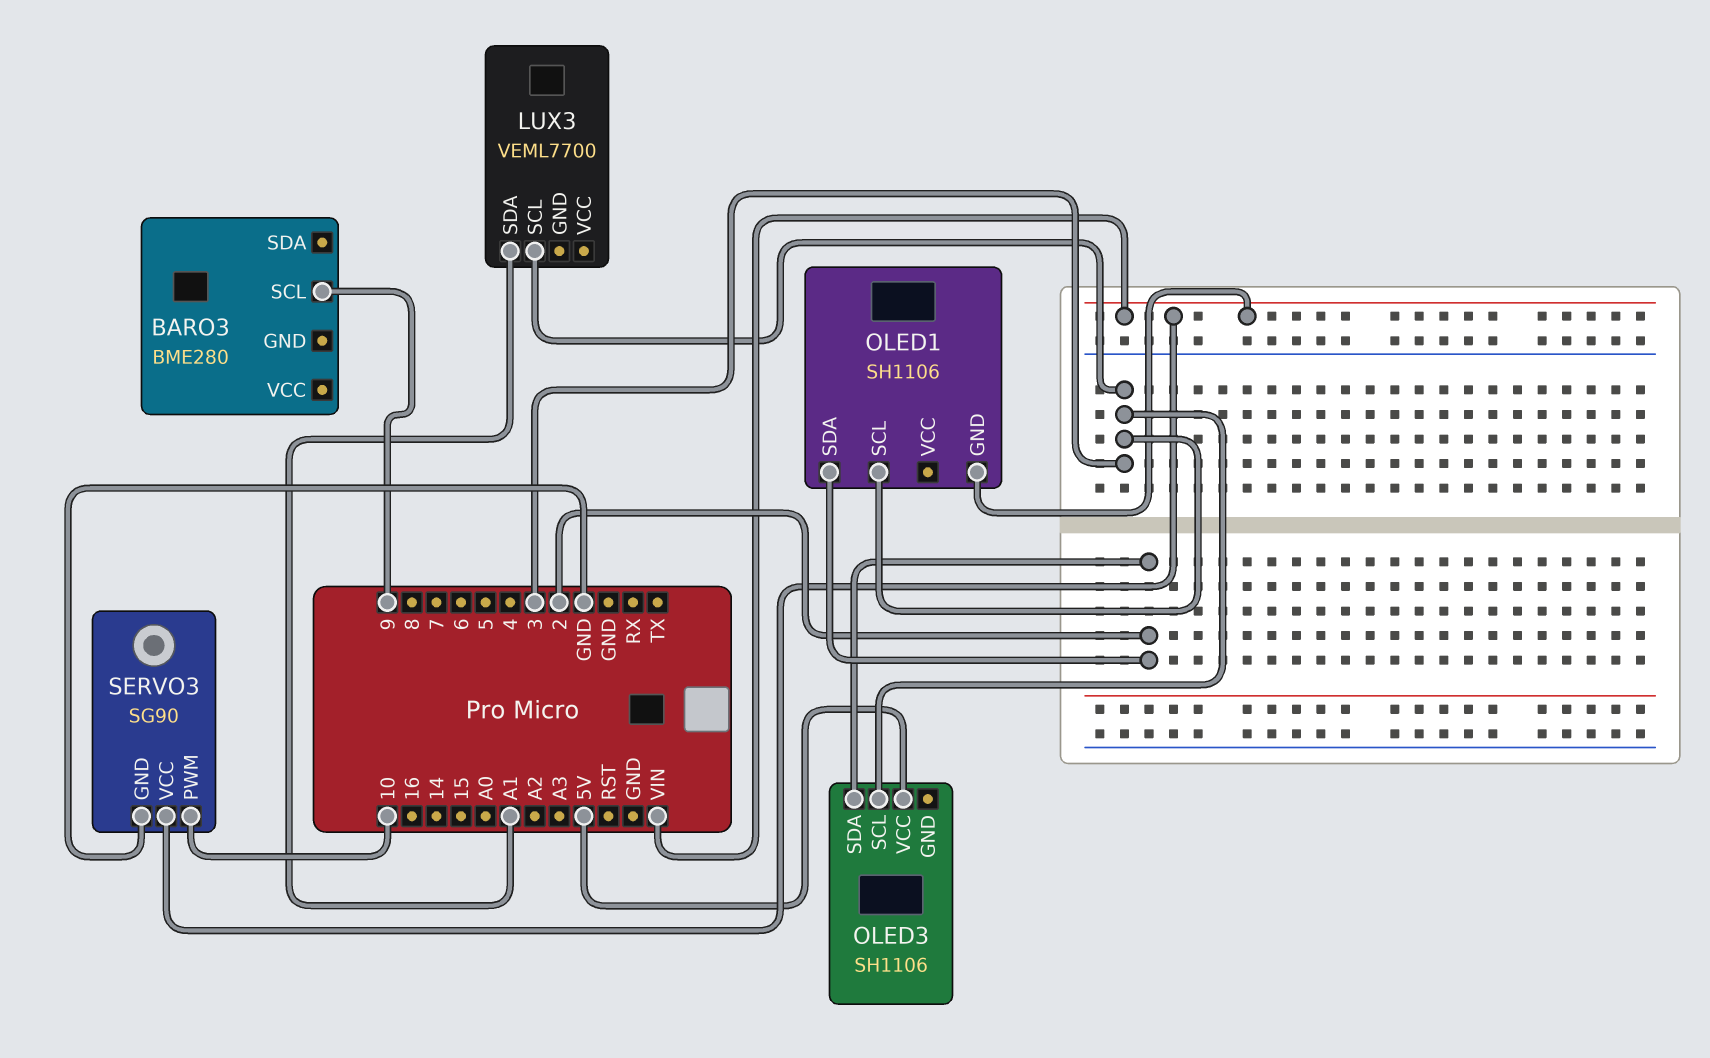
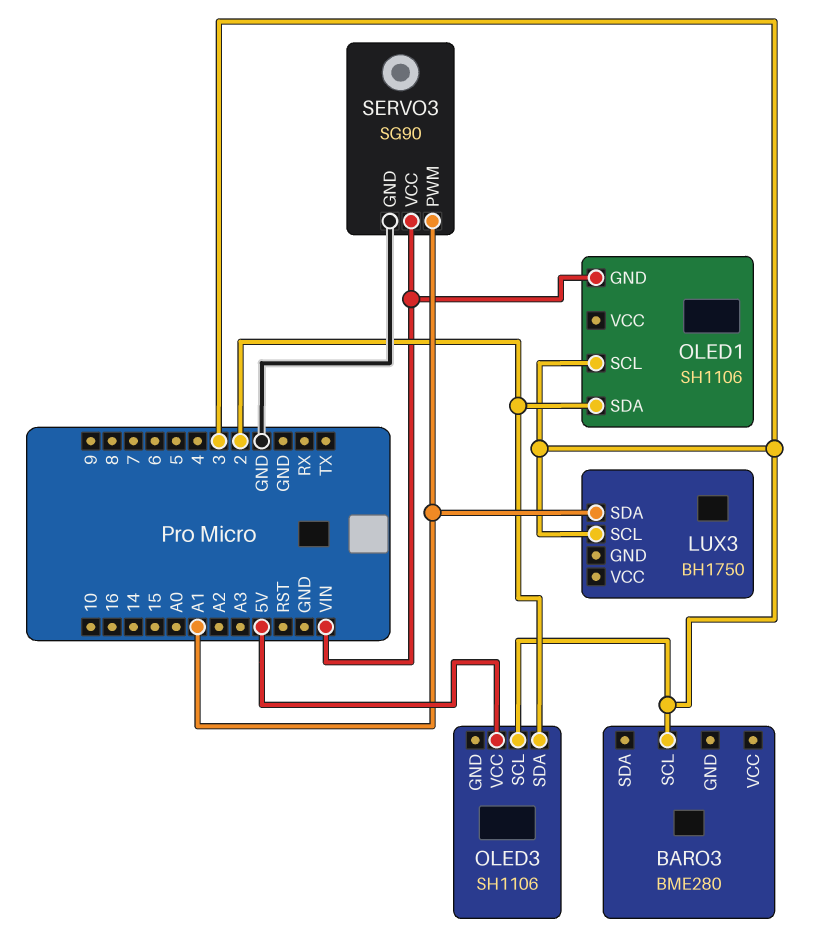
BARO3 pin SCL: 9 -> 3
LUX3: VEML7700 -> BH1750
SERVO3 pin PWM: 10 -> A1

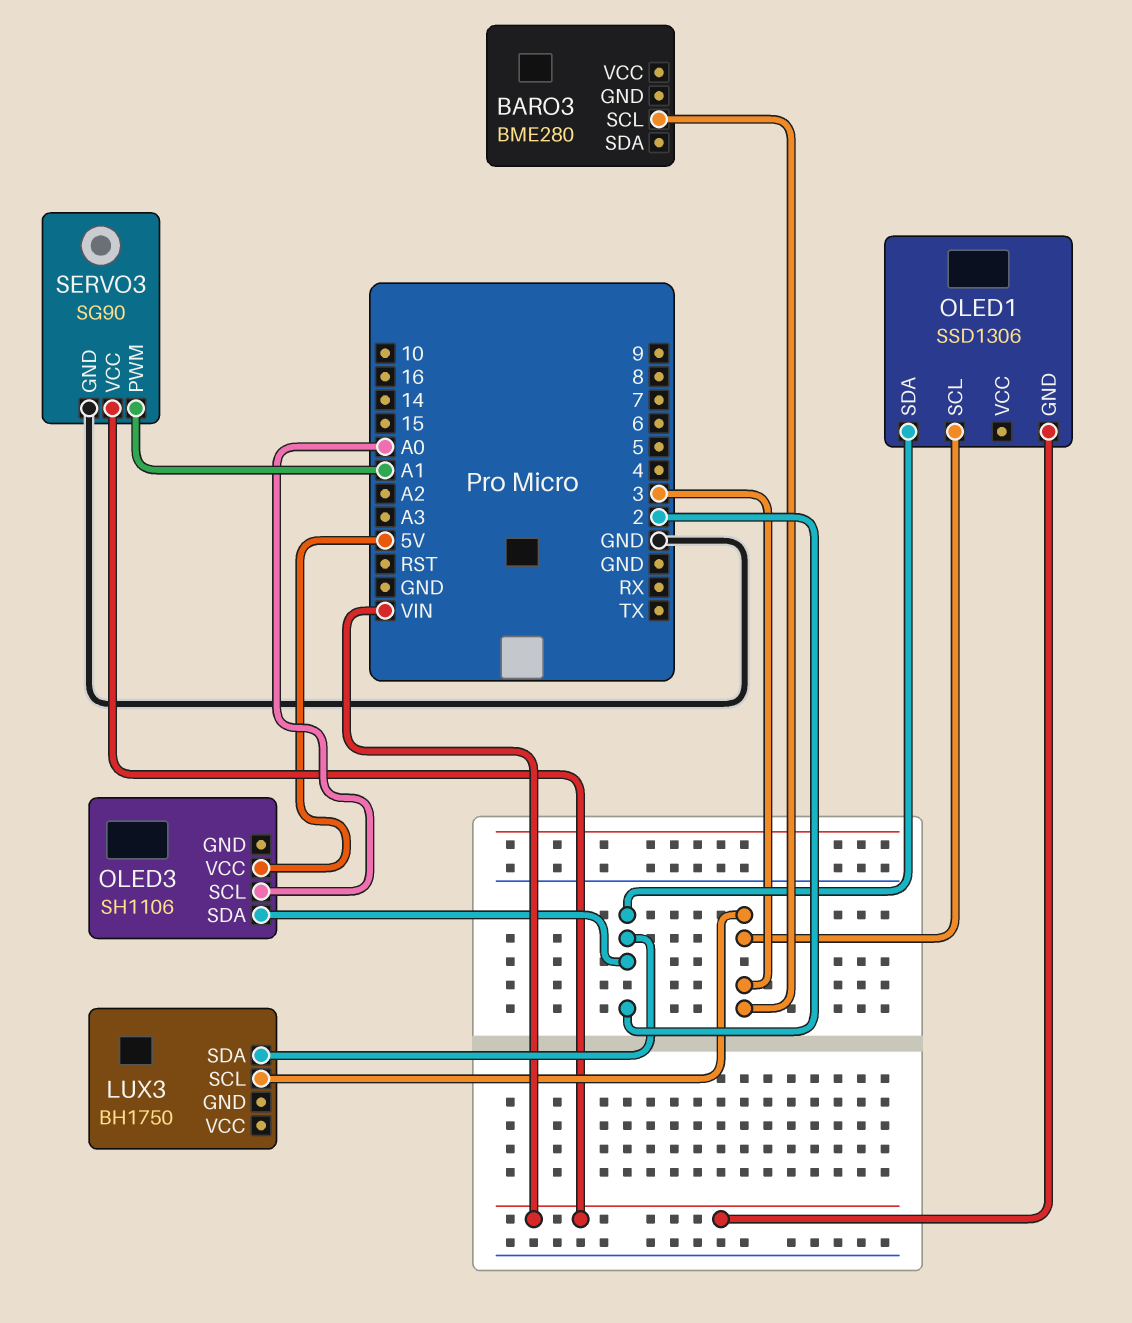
LUX3 pin SDA: A1 -> 2
OLED1: SH1106 -> SSD1306
OLED3 pin SCL: 3 -> A0

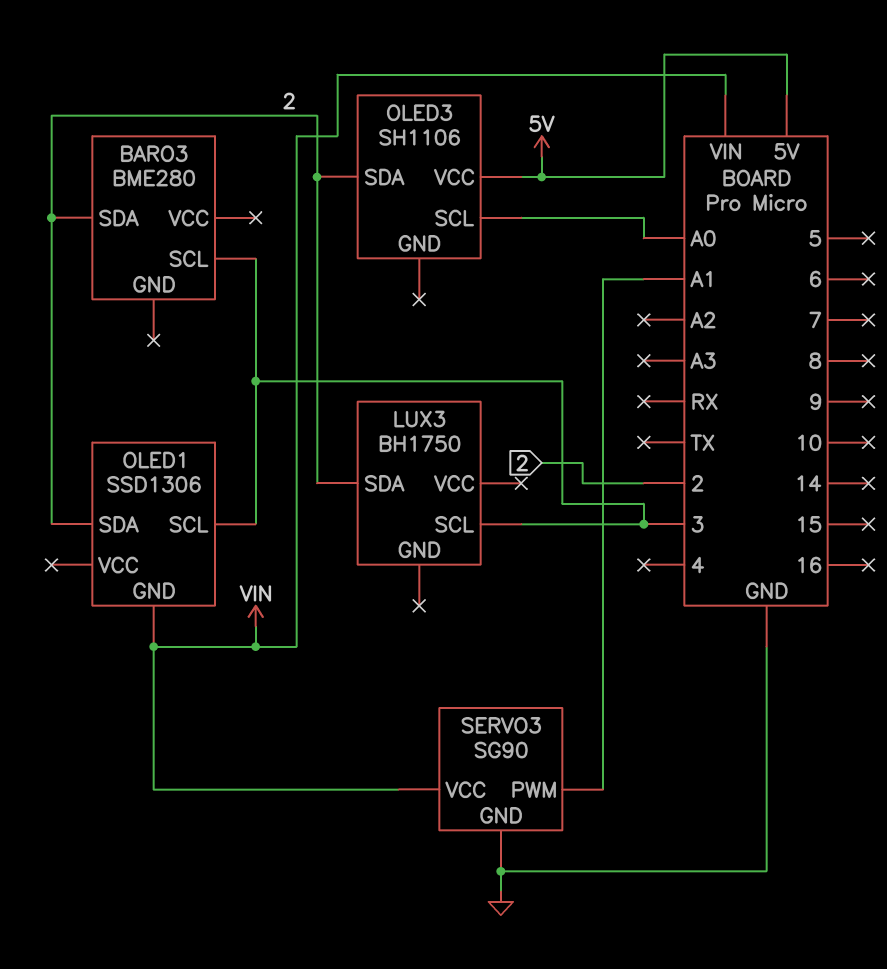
BARO3 pin SDA: none -> 2

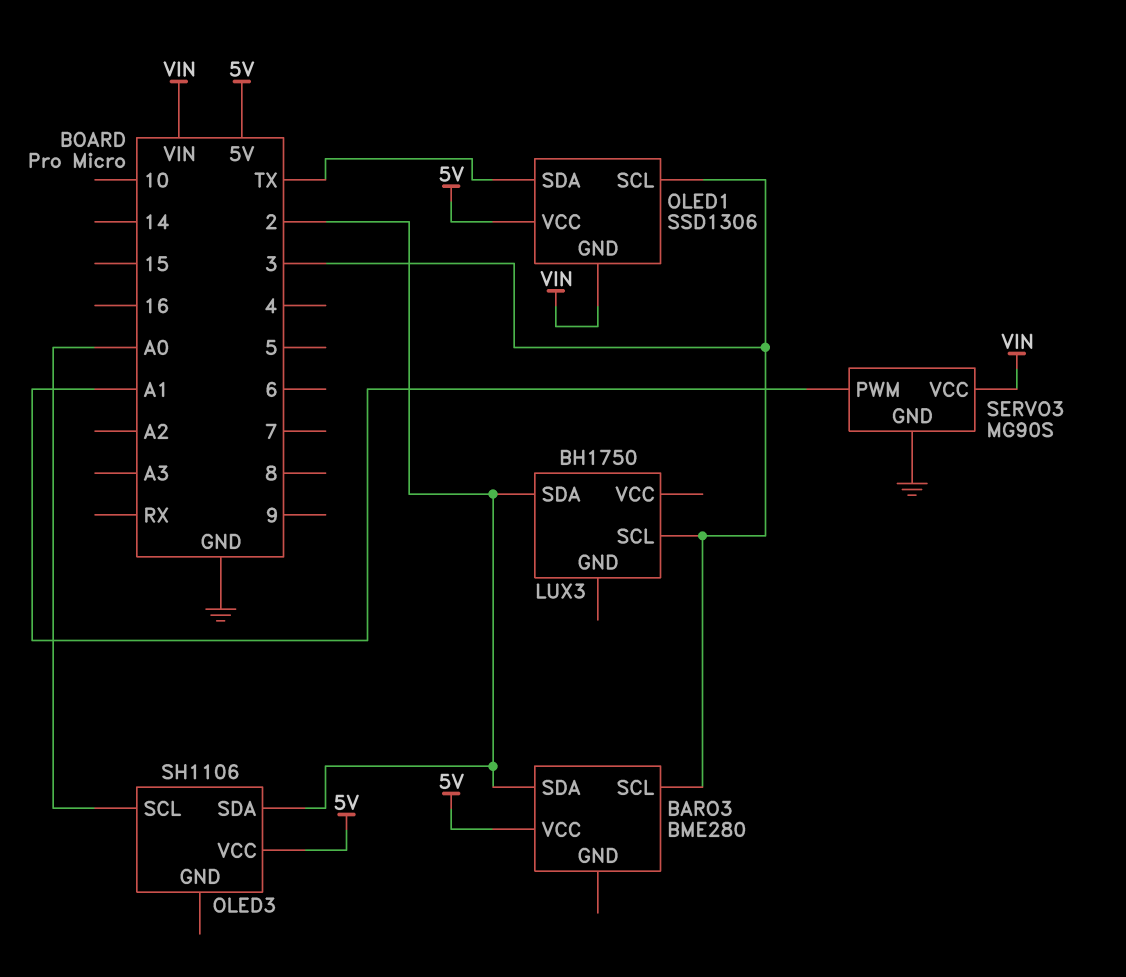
BARO3 pin VCC: none -> 5V
OLED1 pin SDA: 2 -> TX
OLED1 pin VCC: none -> 5V
SERVO3: SG90 -> MG90S

